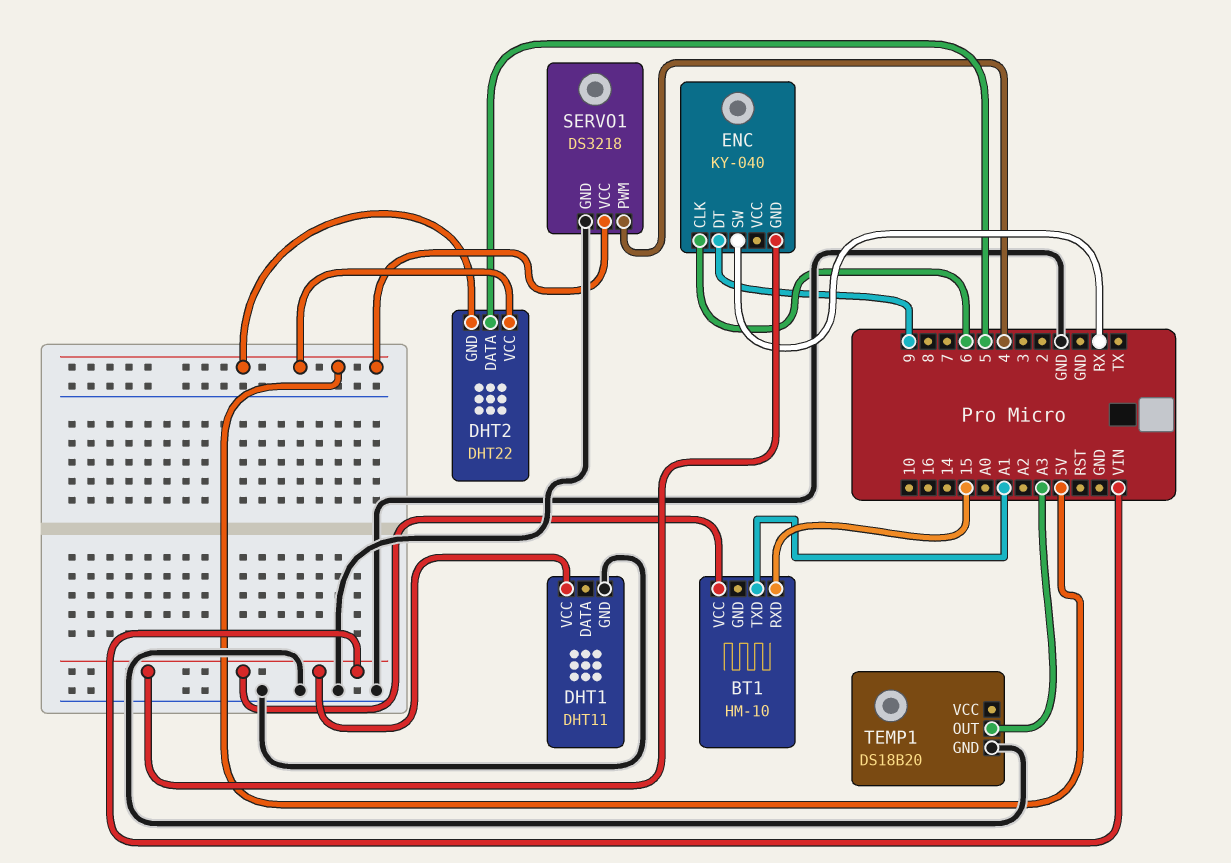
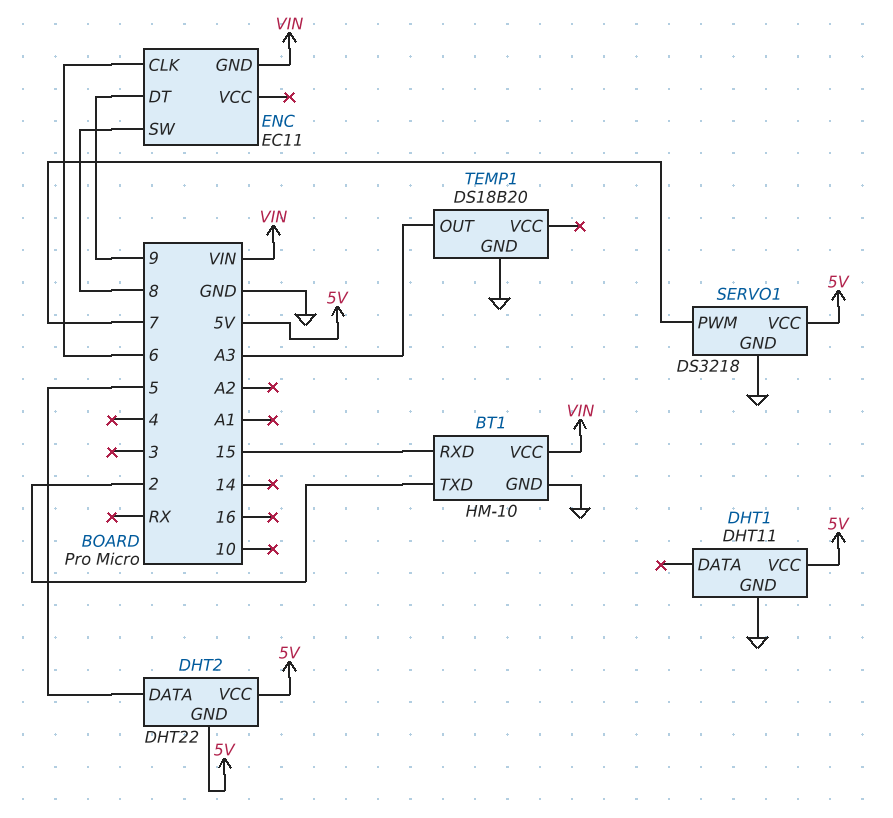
BT1 pin GND: none -> GND
BT1 pin TXD: A1 -> 2
DHT1 pin VCC: VIN -> 5V
ENC: KY-040 -> EC11
ENC pin SW: RX -> 8
SERVO1 pin PWM: 4 -> 7

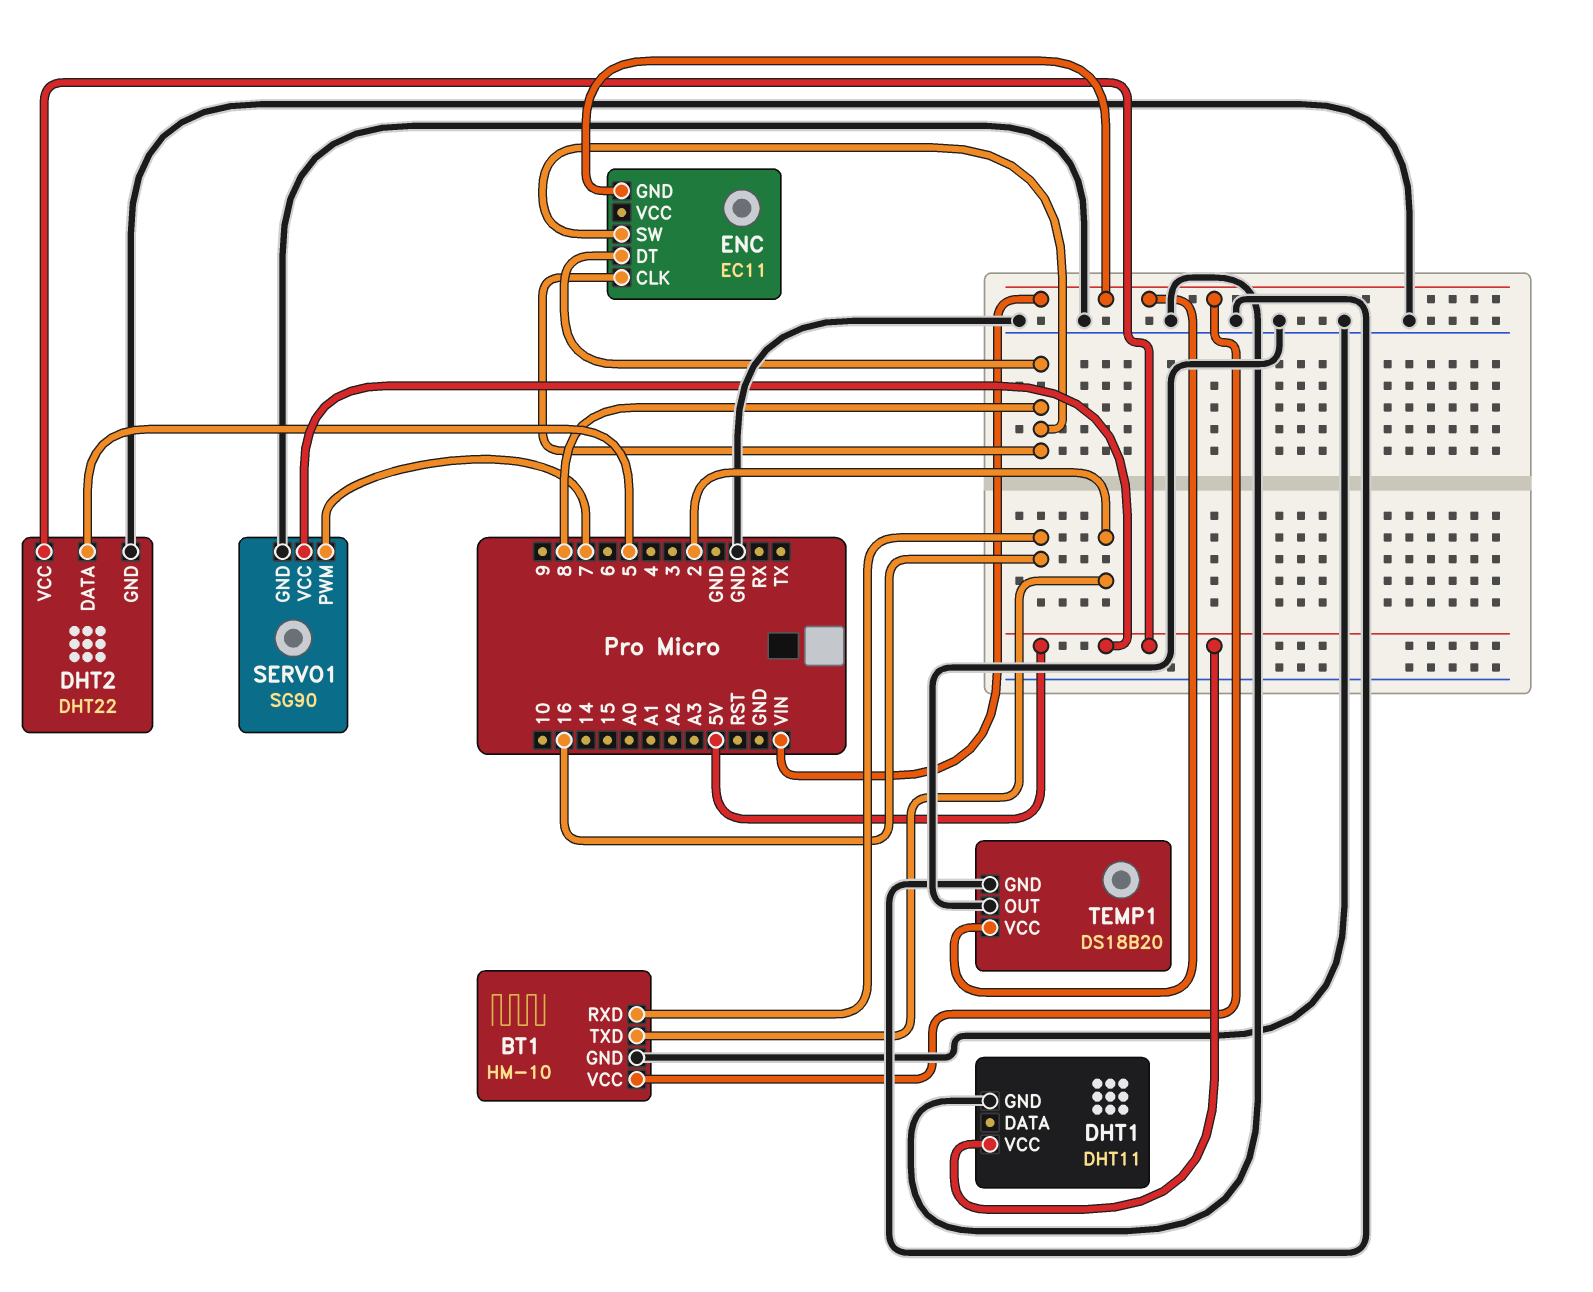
BT1 pin RXD: 15 -> 16
DHT2 pin GND: 5V -> GND
ENC pin CLK: 6 -> 8
ENC pin DT: 9 -> 8
SERVO1: DS3218 -> SG90
TEMP1 pin OUT: A3 -> GND
TEMP1 pin VCC: none -> VIN

